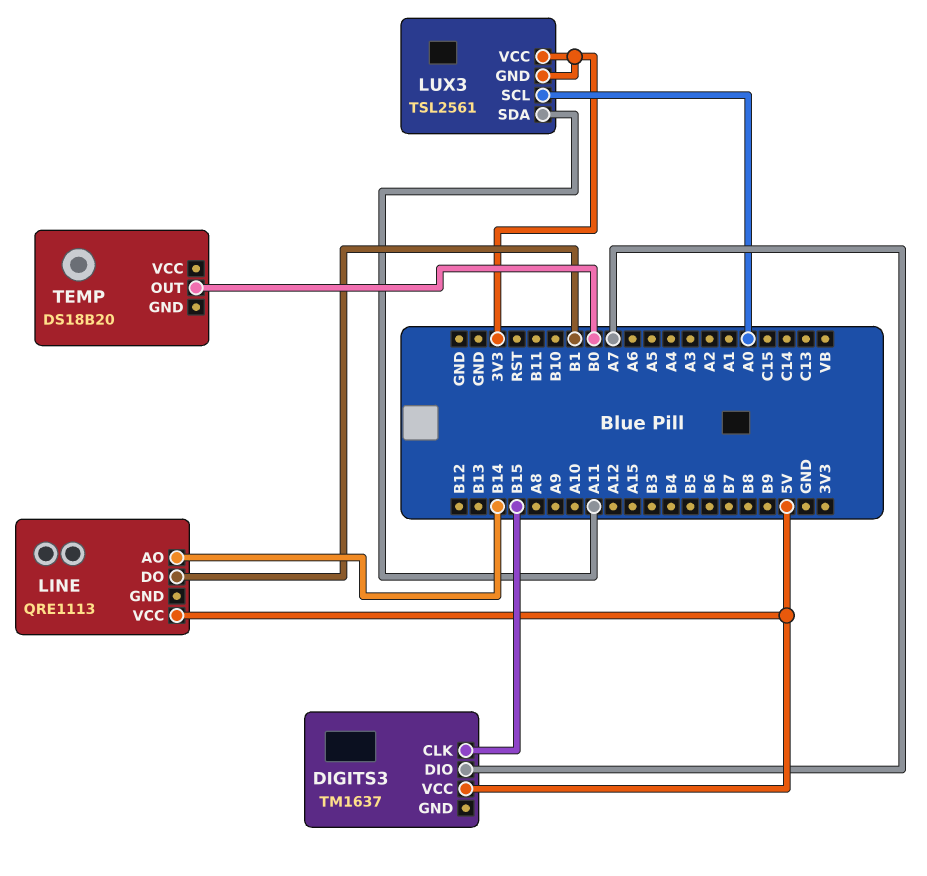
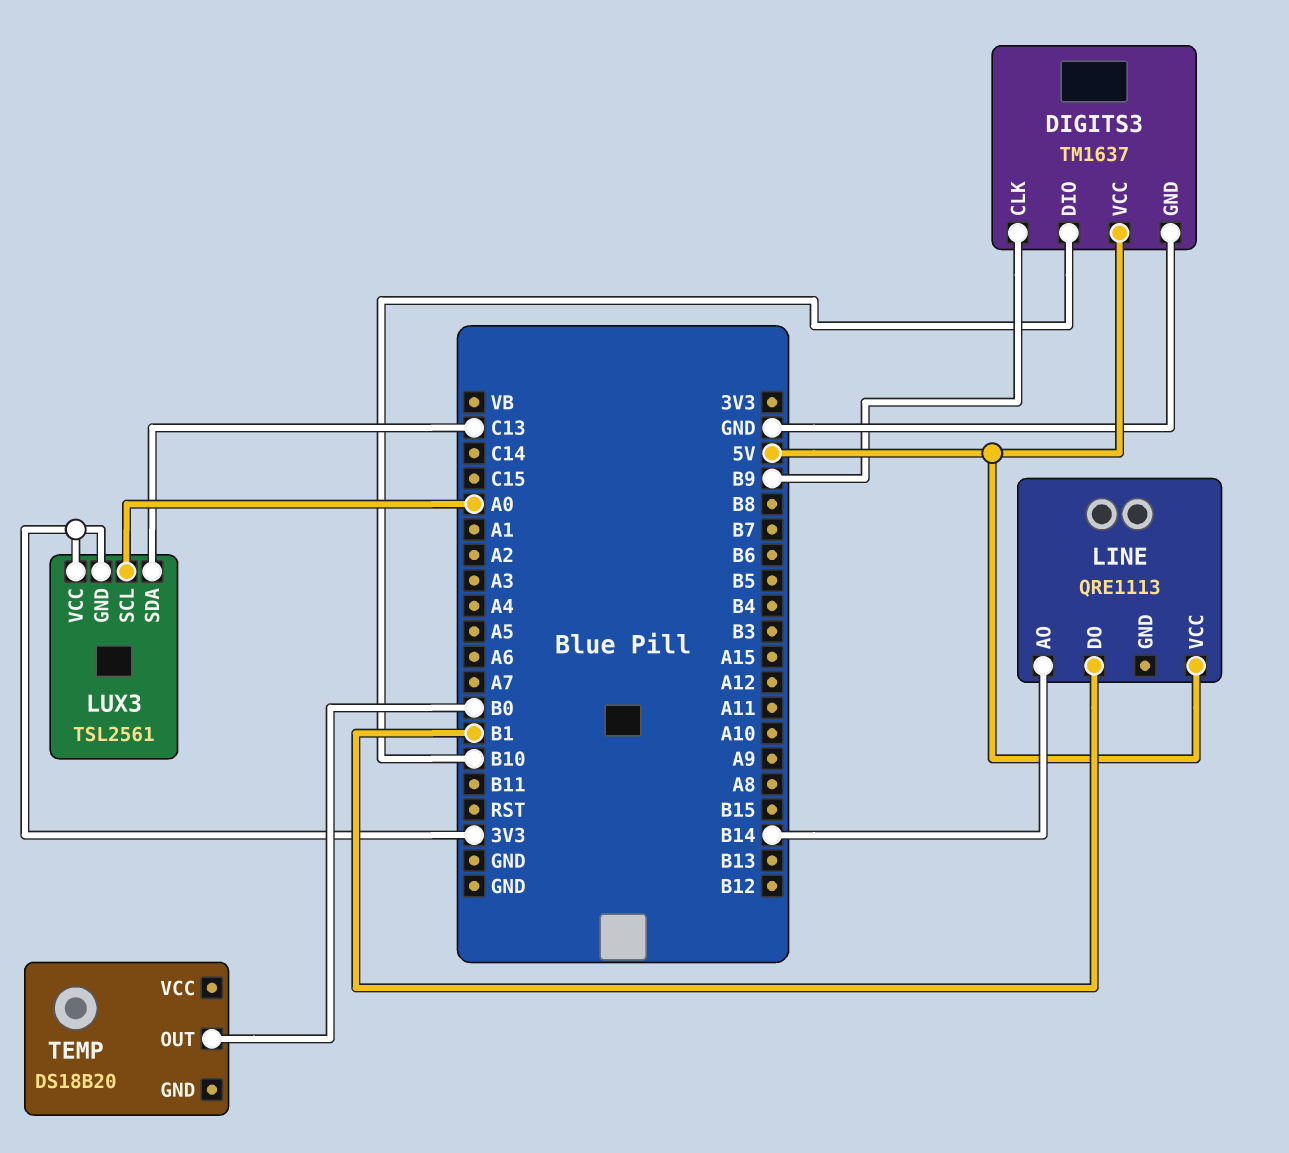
DIGITS3 pin CLK: B15 -> B9
DIGITS3 pin DIO: A7 -> B10
DIGITS3 pin GND: none -> GND
LUX3 pin SDA: A11 -> C13

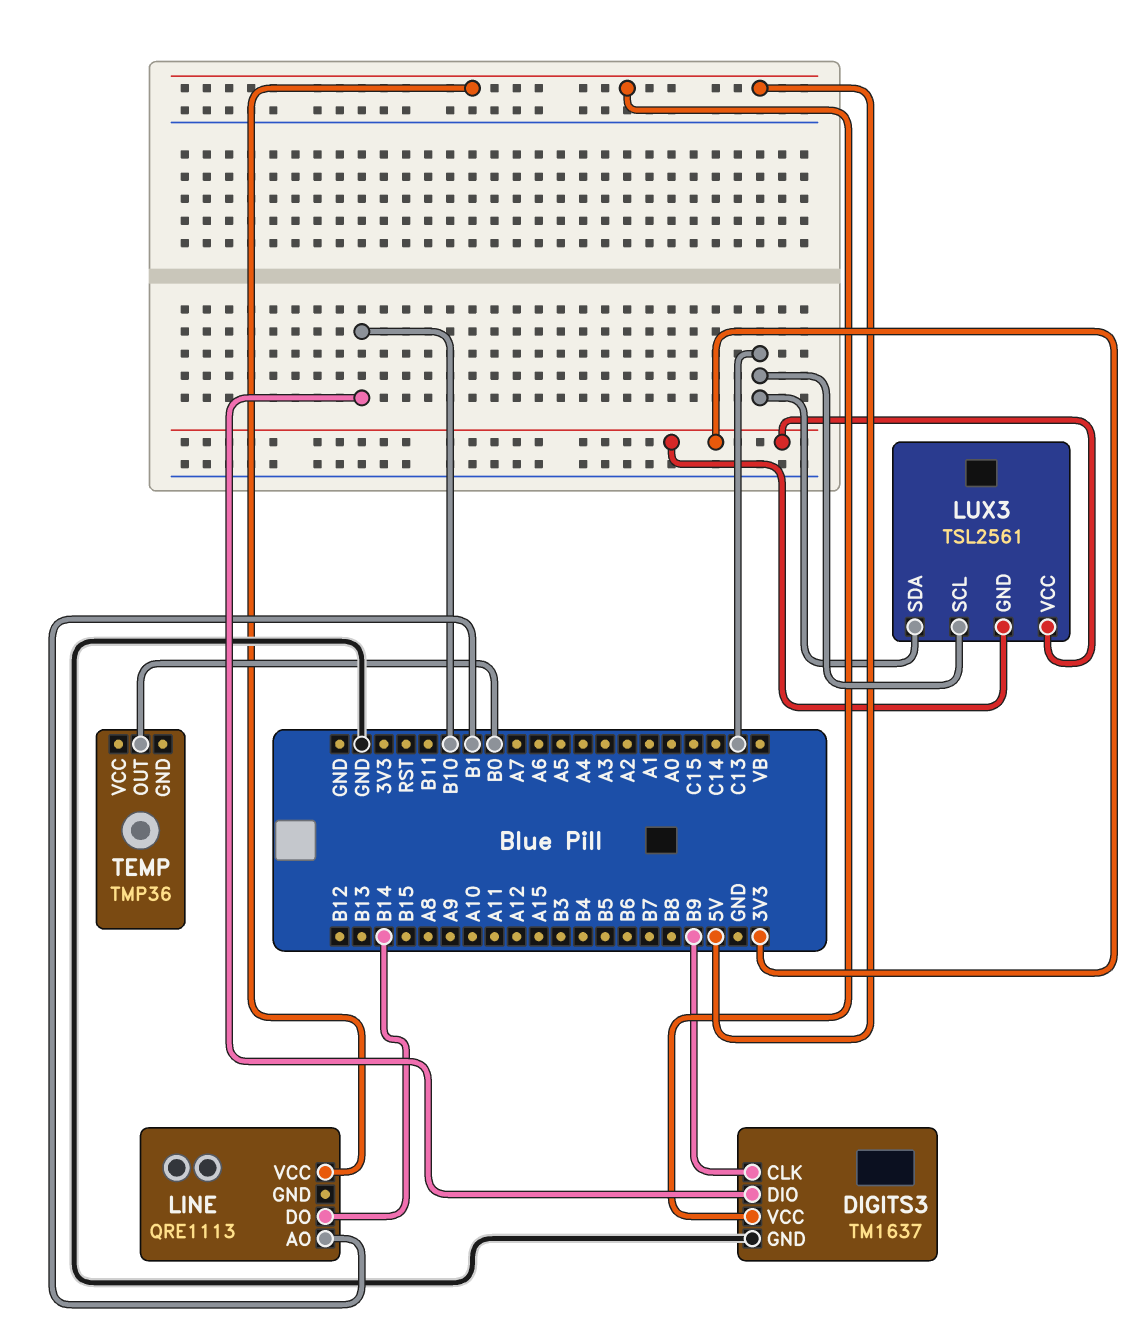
LINE pin AO: B14 -> B1
LINE pin DO: B1 -> B14
LUX3 pin SCL: A0 -> C13
TEMP: DS18B20 -> TMP36

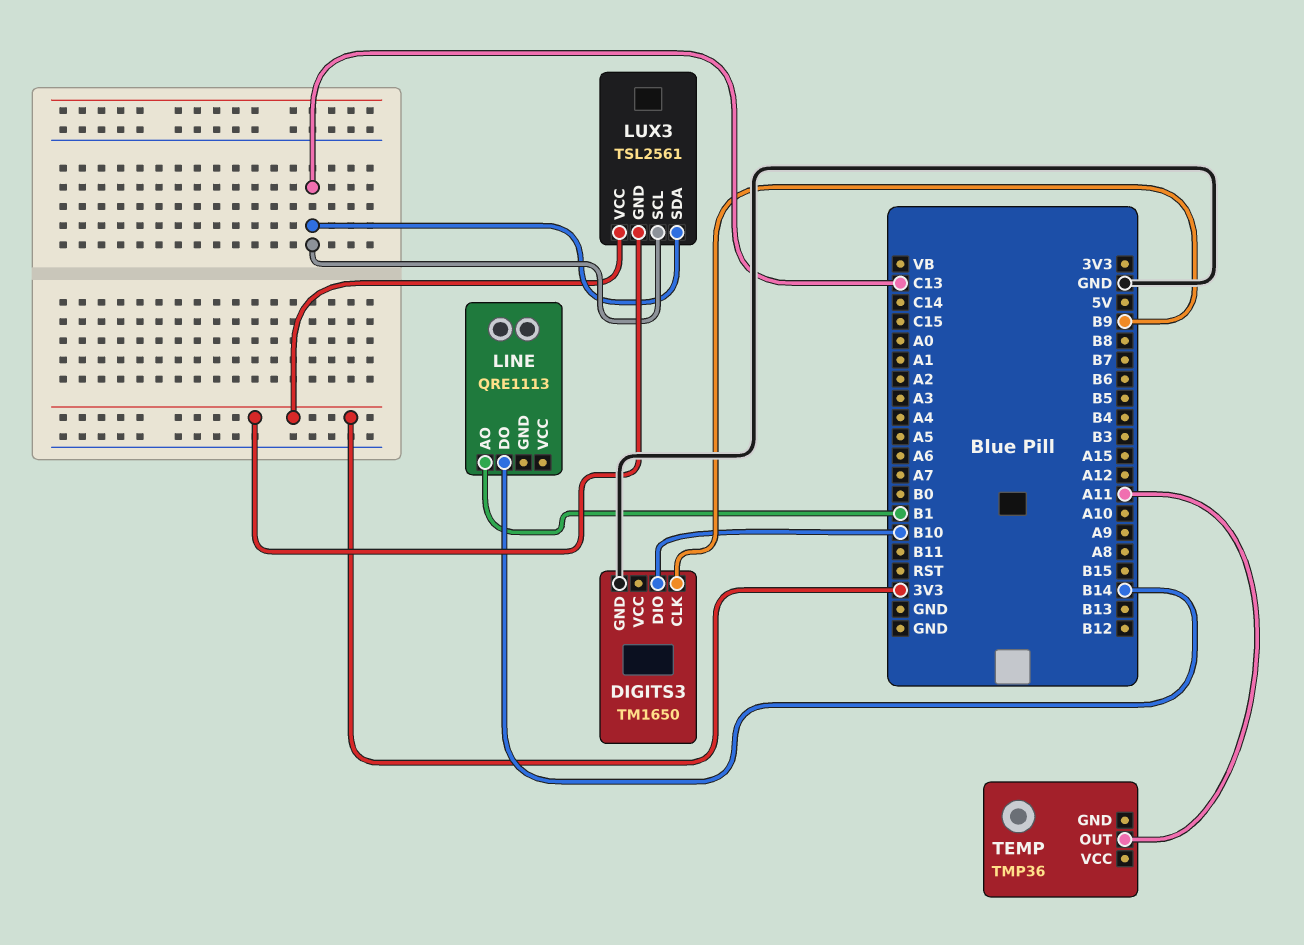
DIGITS3: TM1637 -> TM1650
DIGITS3 pin VCC: 5V -> none
LINE pin VCC: 5V -> none
TEMP pin OUT: B0 -> A11

